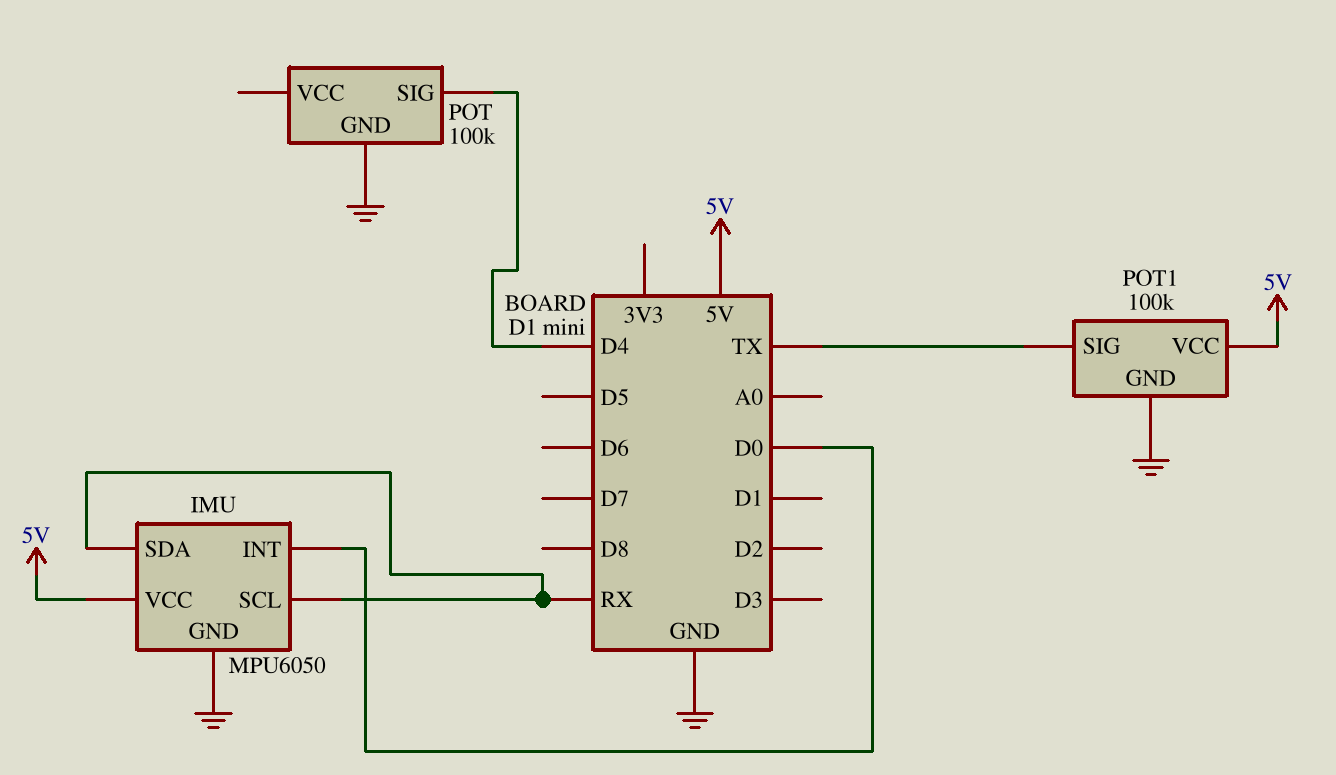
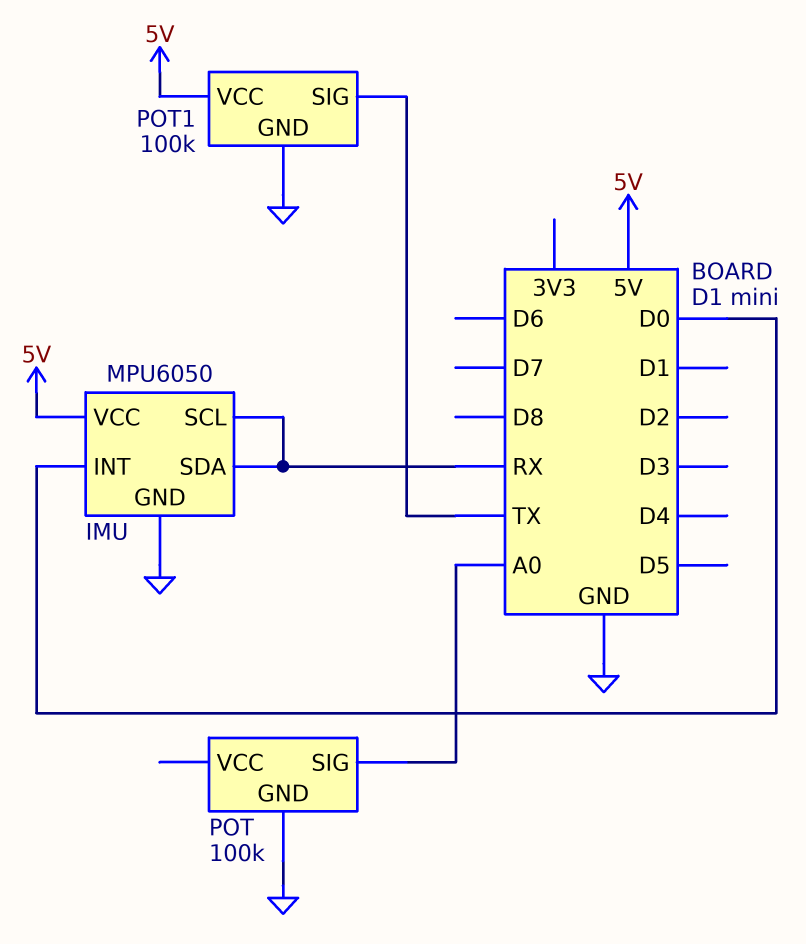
POT pin SIG: D4 -> A0

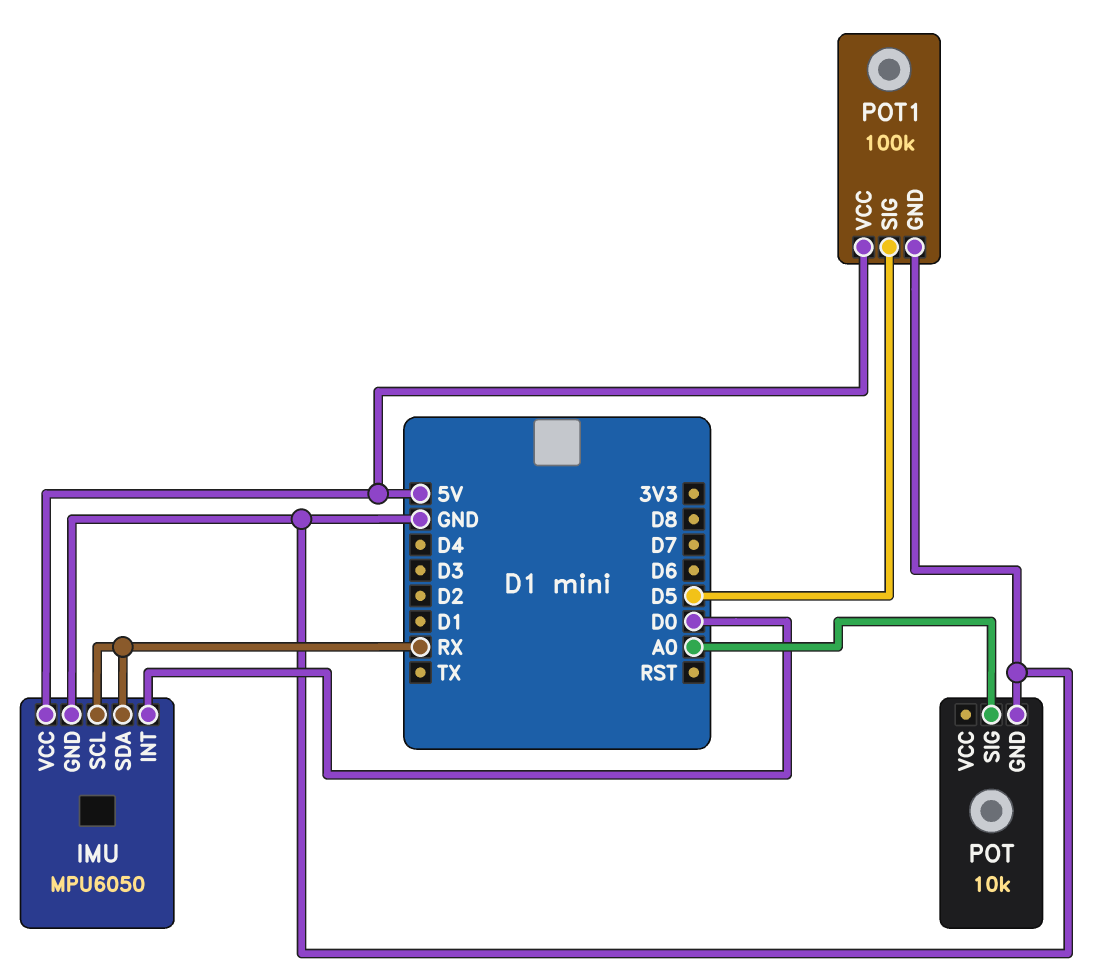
POT: 100k -> 10k
POT1 pin SIG: TX -> D5

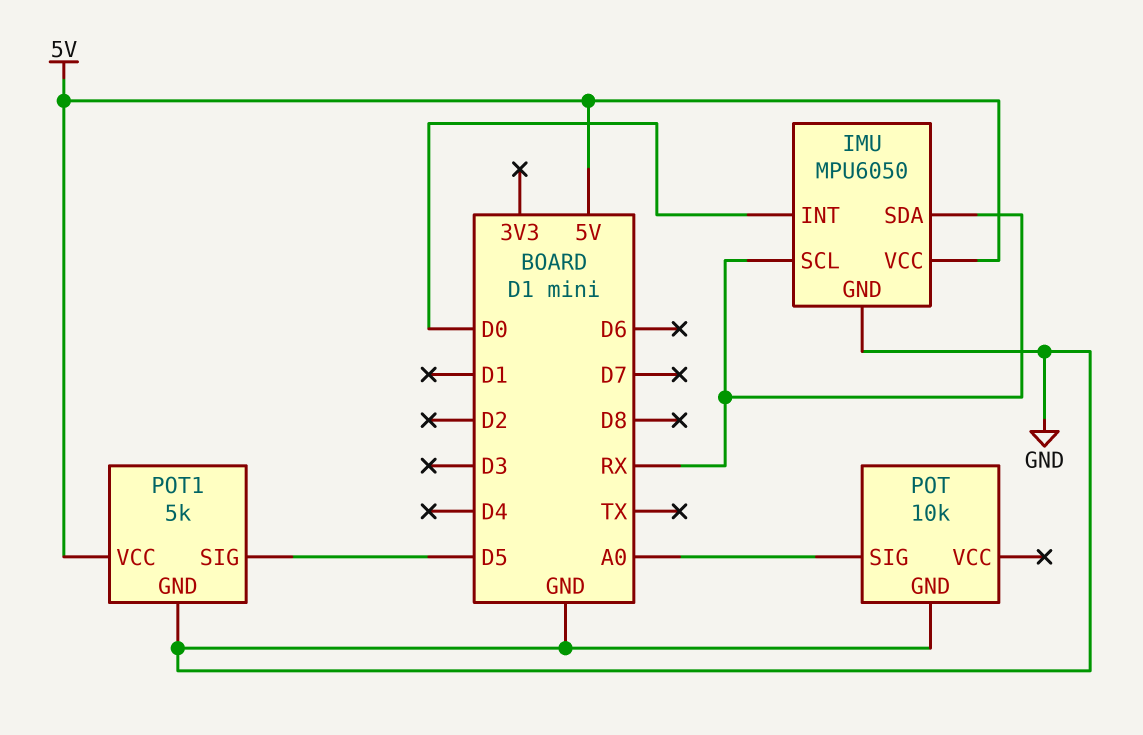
POT1: 100k -> 5k

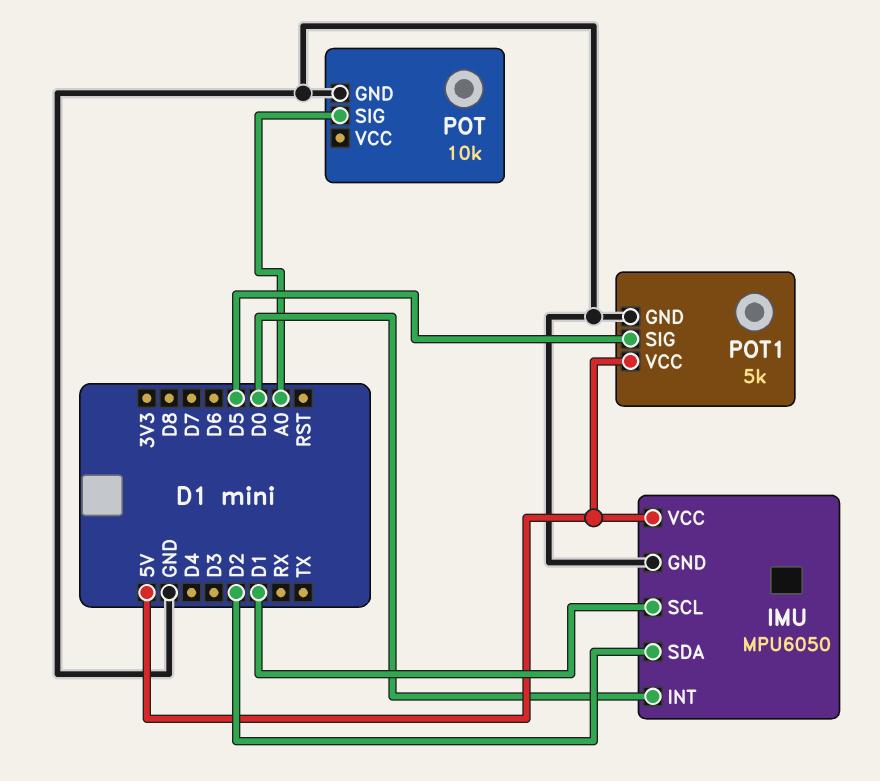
IMU pin SCL: RX -> D1
IMU pin SDA: RX -> D2

